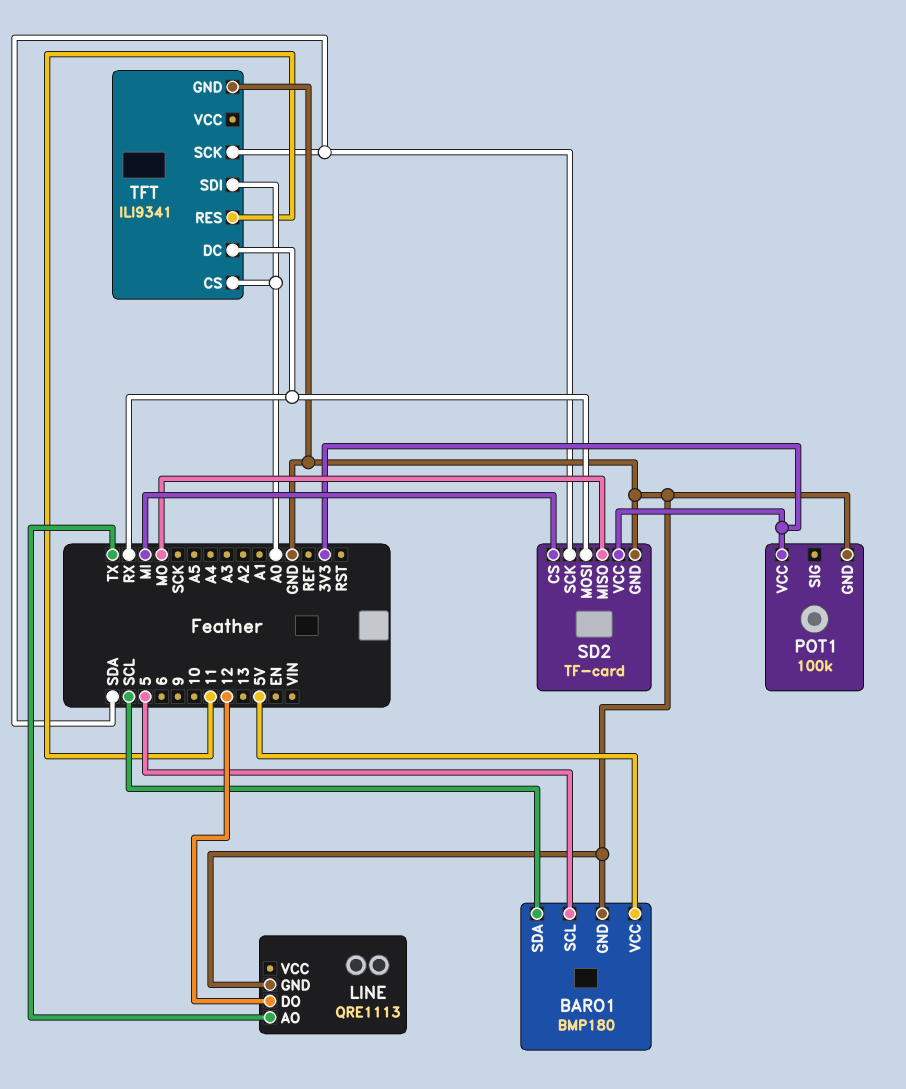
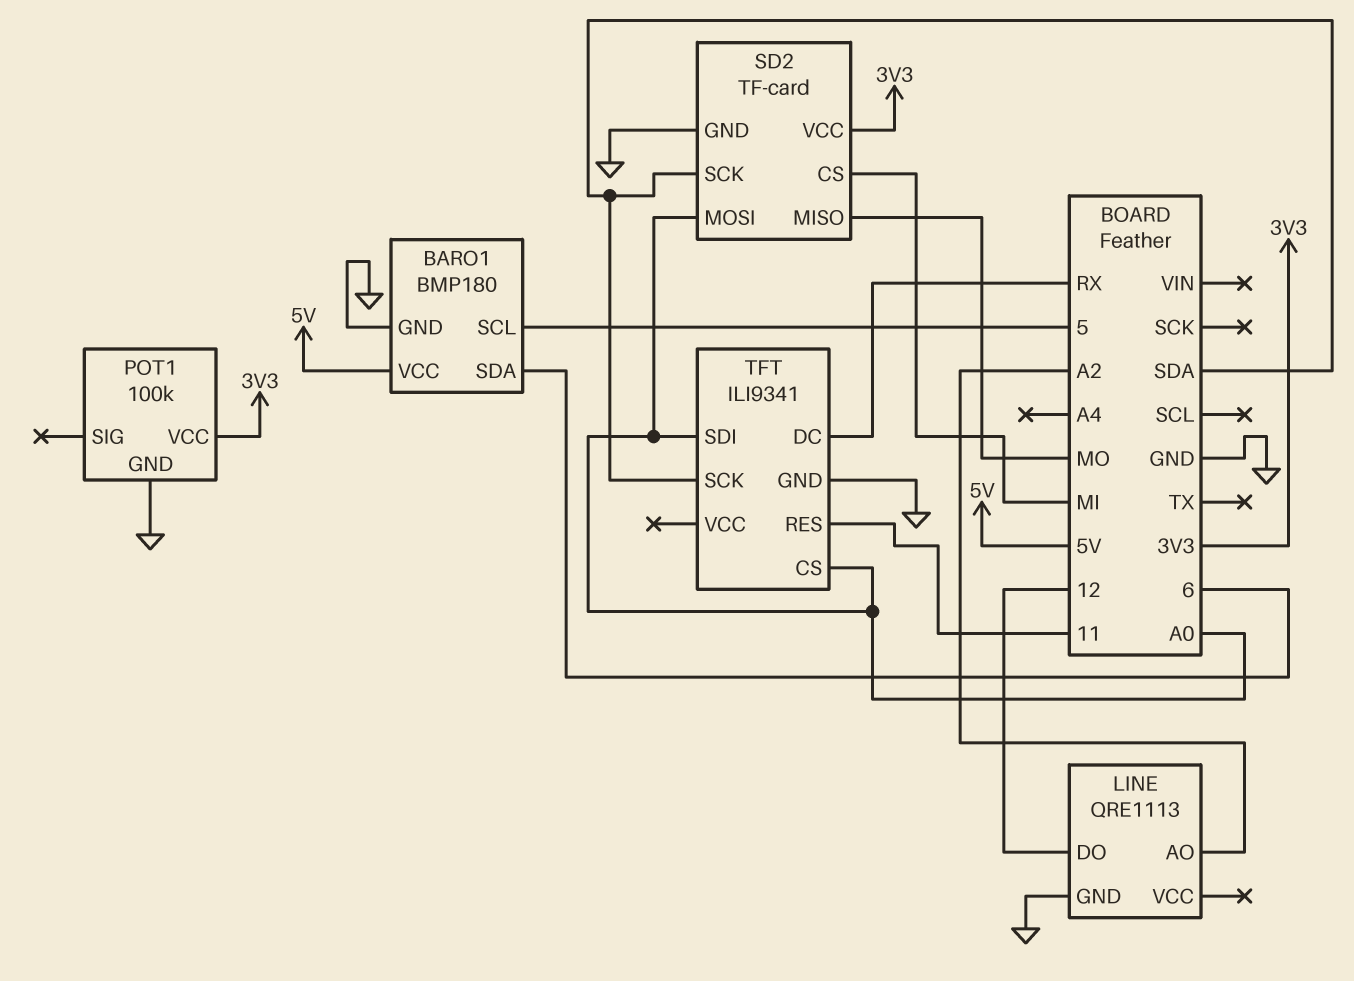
BARO1 pin SDA: SCL -> 6
LINE pin AO: TX -> A2
SD2 pin MOSI: RX -> A0

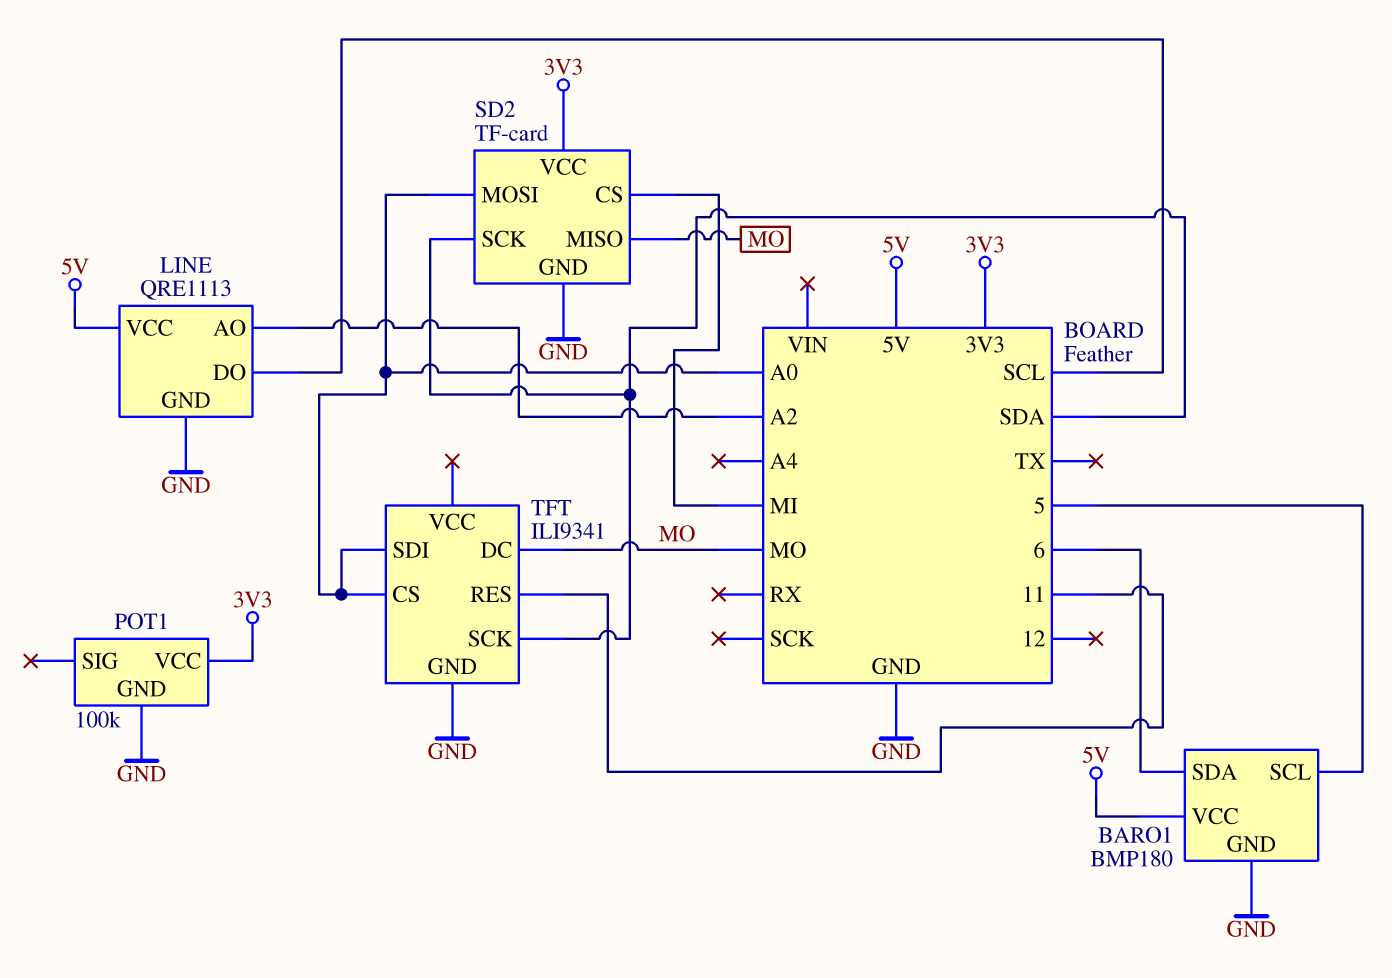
LINE pin DO: 12 -> SCL
LINE pin VCC: none -> 5V
TFT pin DC: RX -> MO

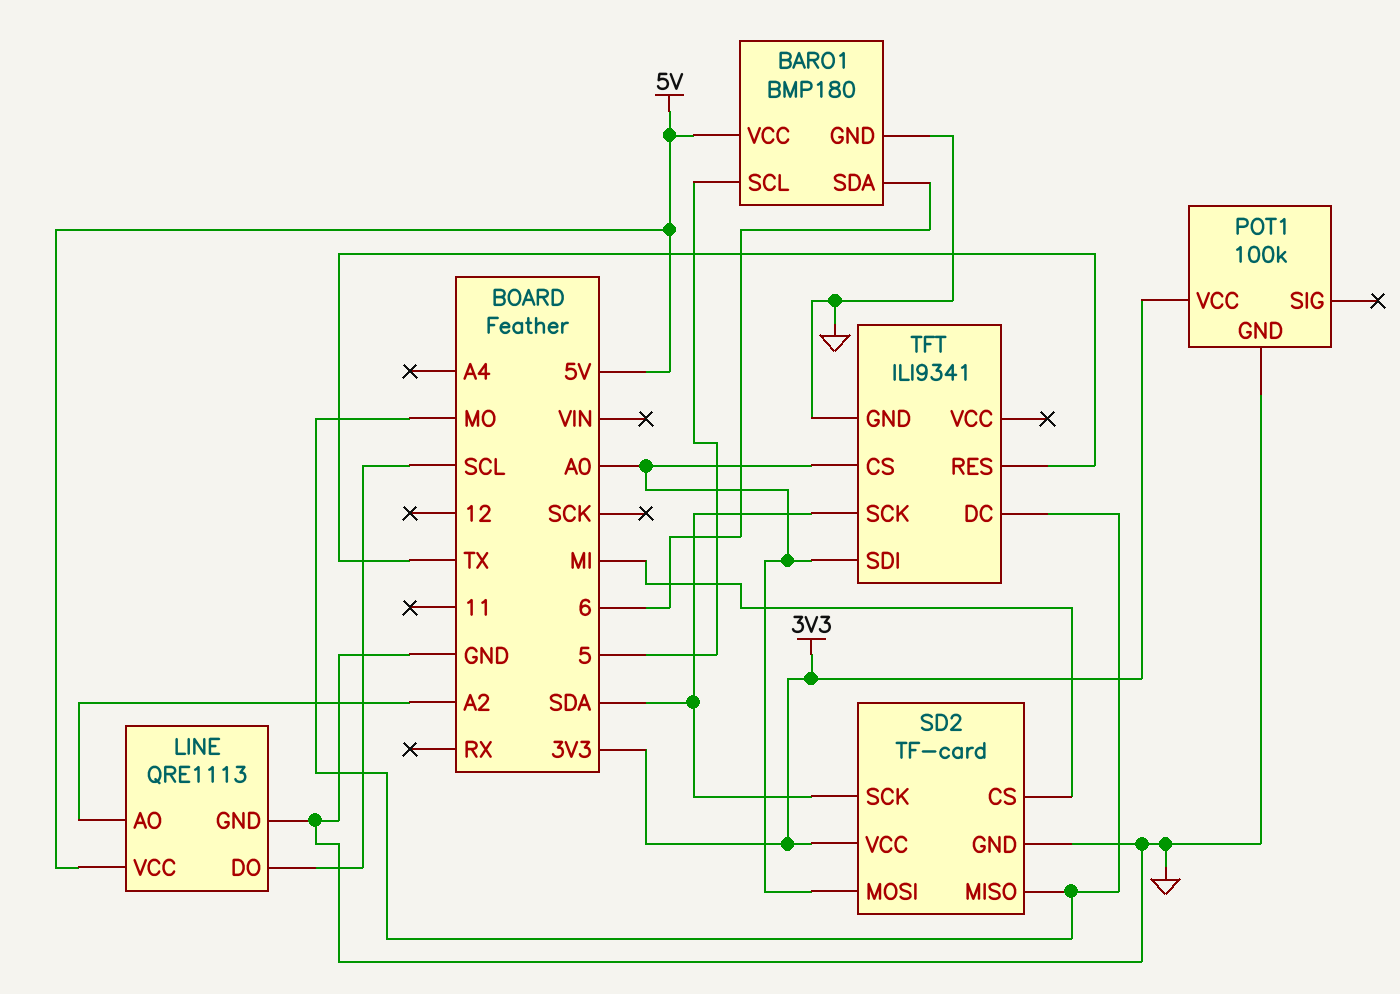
TFT pin RES: 11 -> TX

